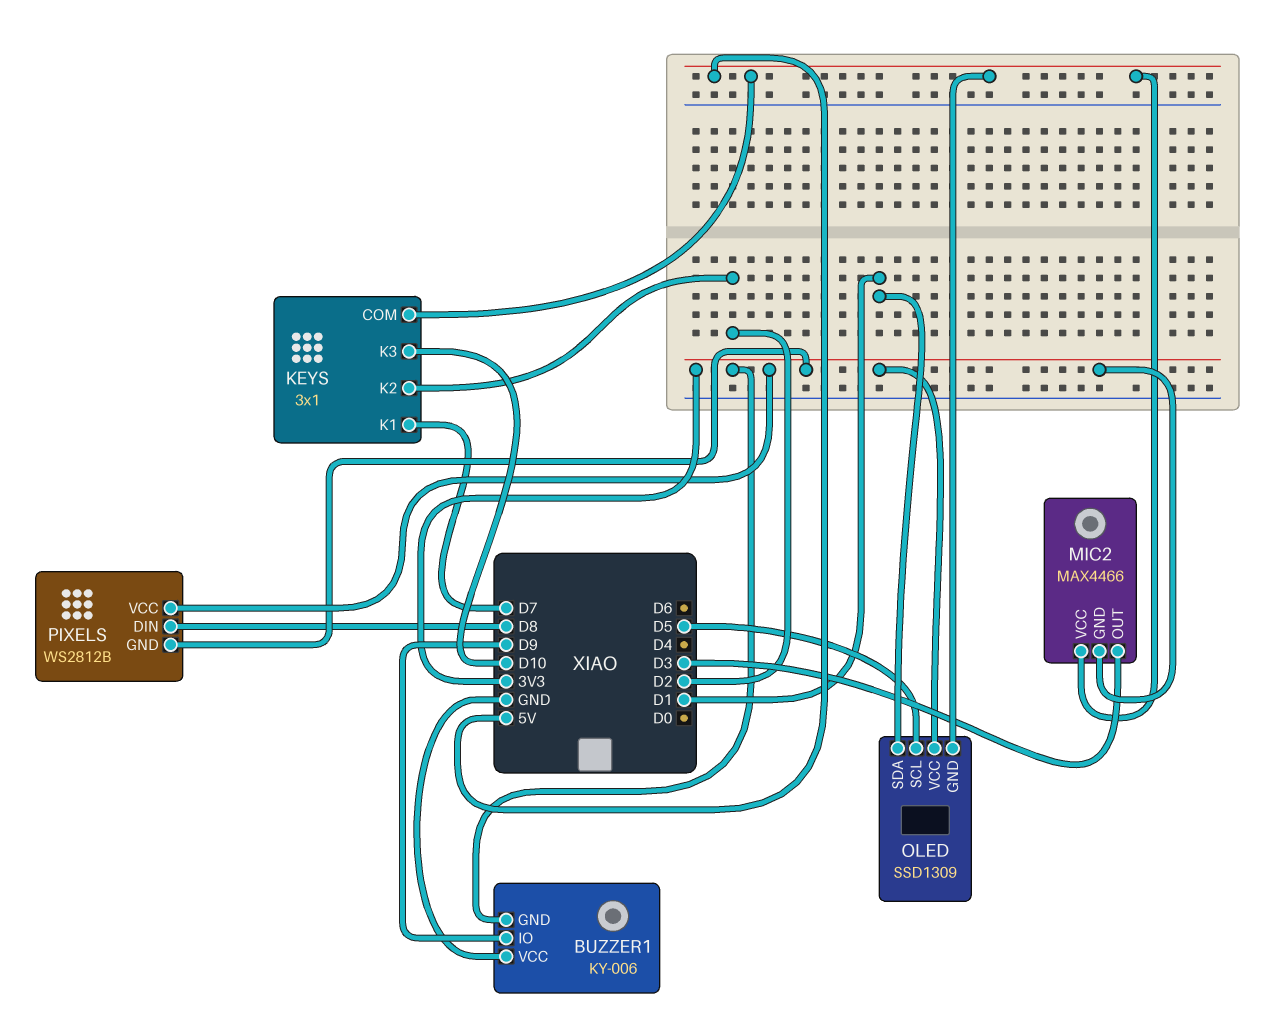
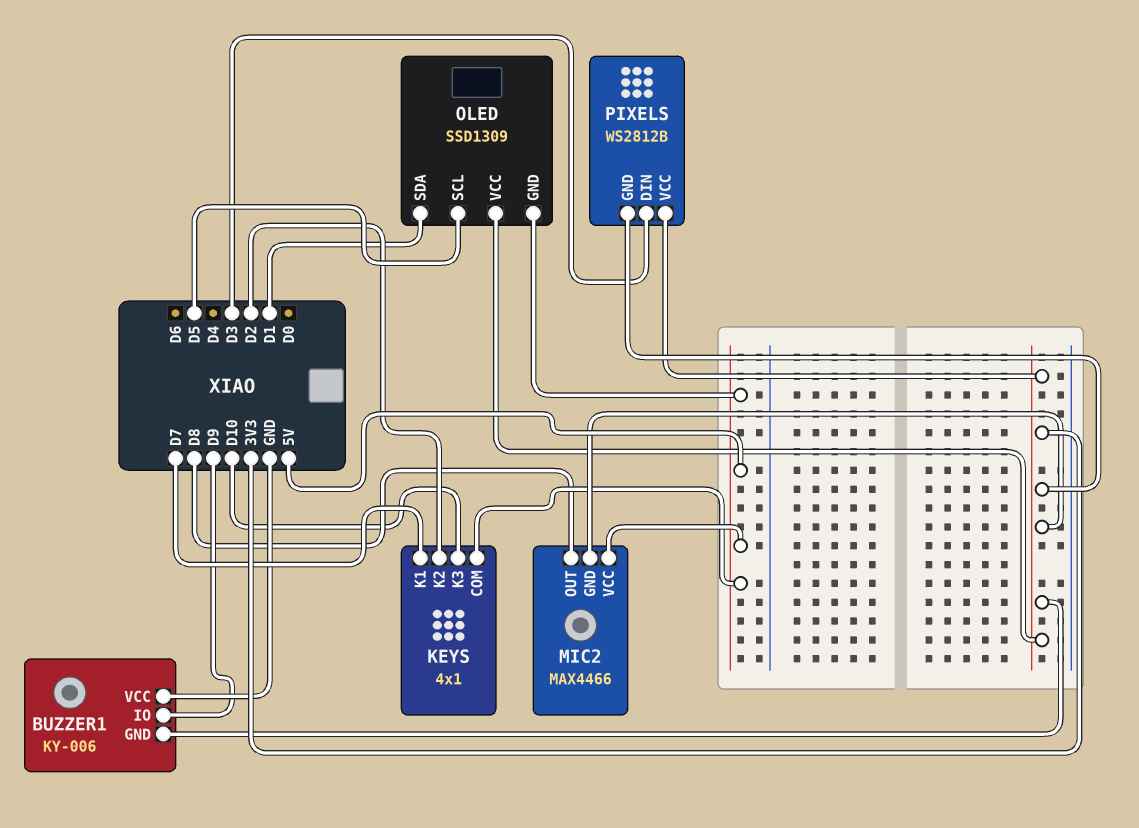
KEYS: 3x1 -> 4x1
MIC2 pin OUT: D3 -> D8
PIXELS pin DIN: D8 -> D3

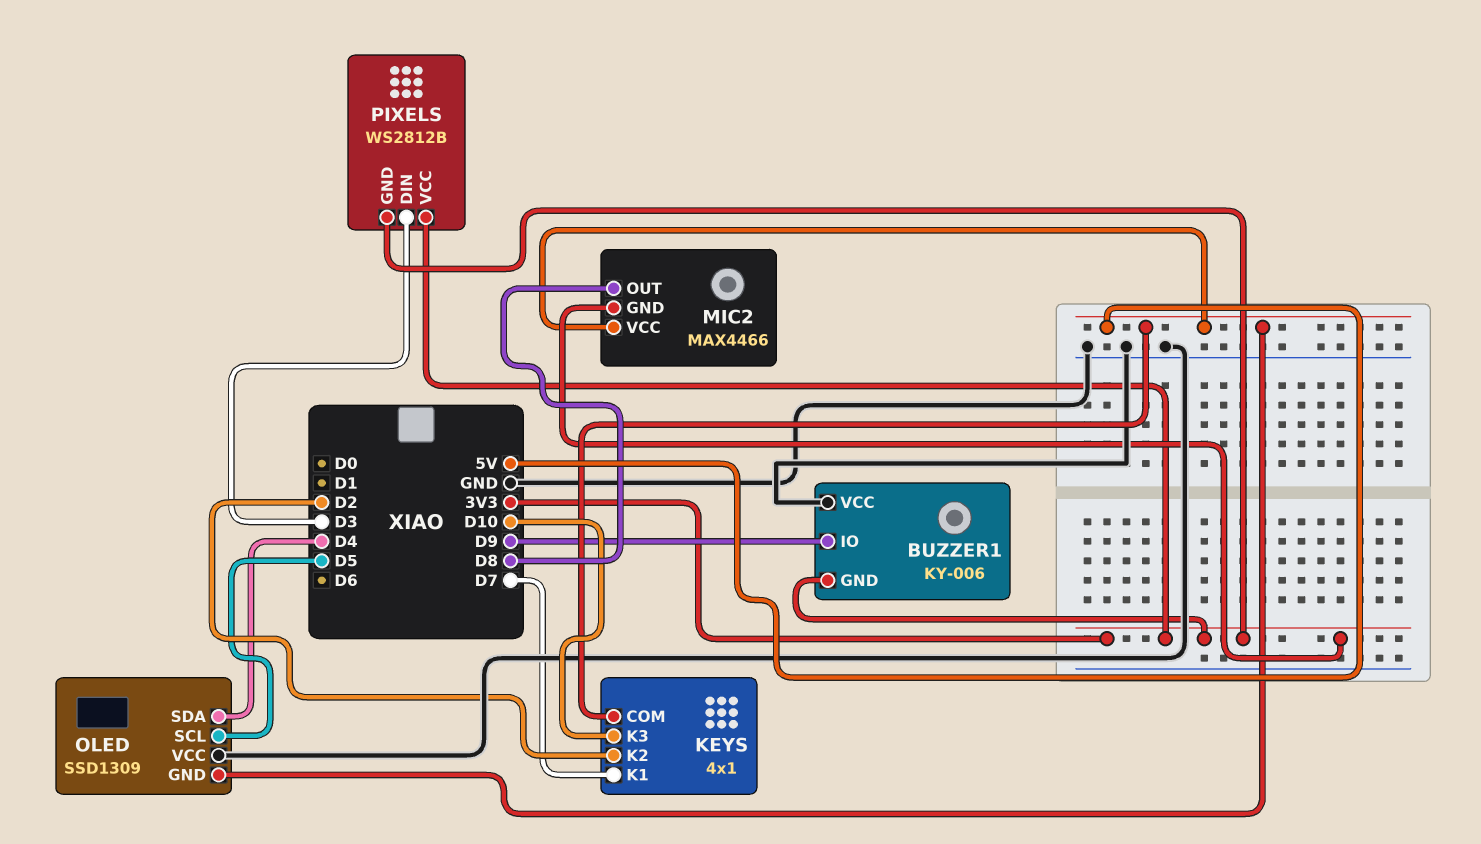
OLED pin SDA: D1 -> D4
OLED pin VCC: 3V3 -> GND

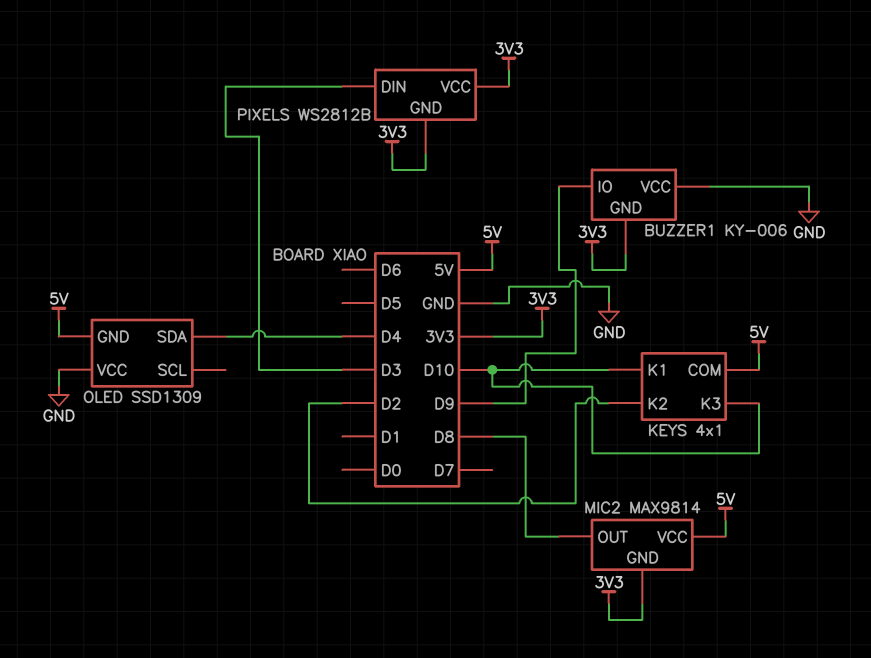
KEYS pin K1: D7 -> D10
MIC2: MAX4466 -> MAX9814
OLED pin SCL: D5 -> none

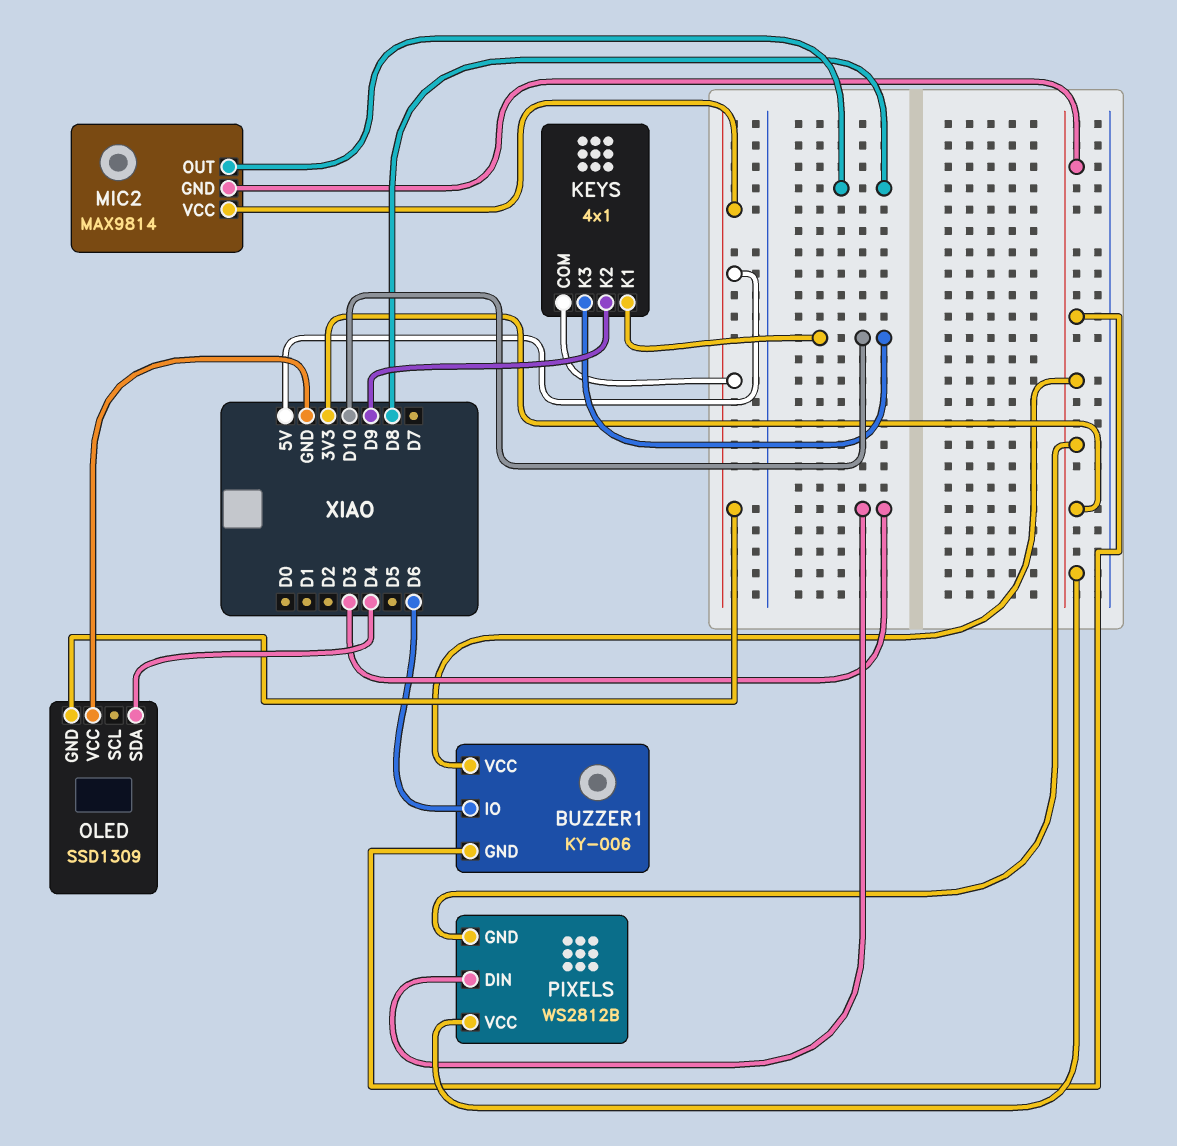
BUZZER1 pin IO: D9 -> D6
BUZZER1 pin VCC: GND -> 3V3
KEYS pin K2: D2 -> D9

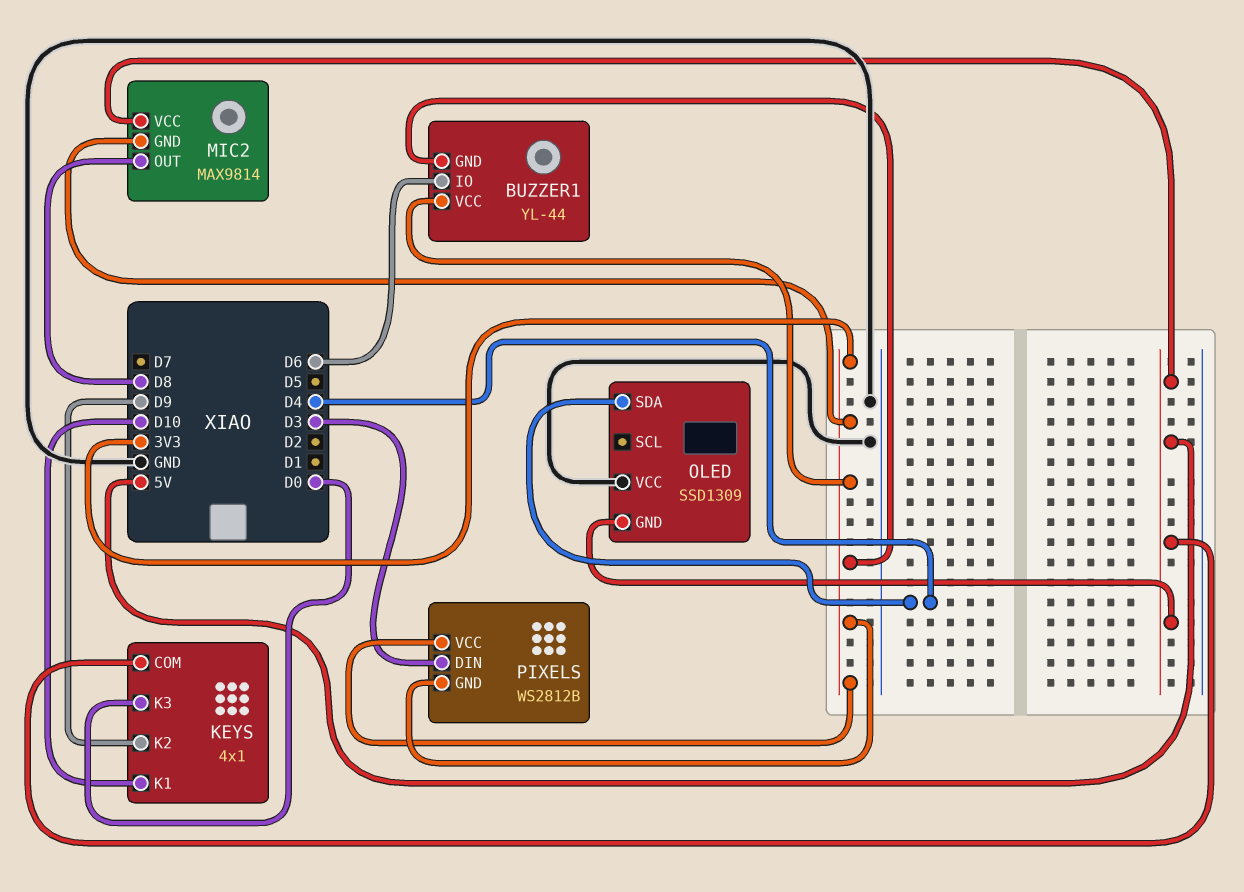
BUZZER1: KY-006 -> YL-44
KEYS pin K3: D10 -> D0

